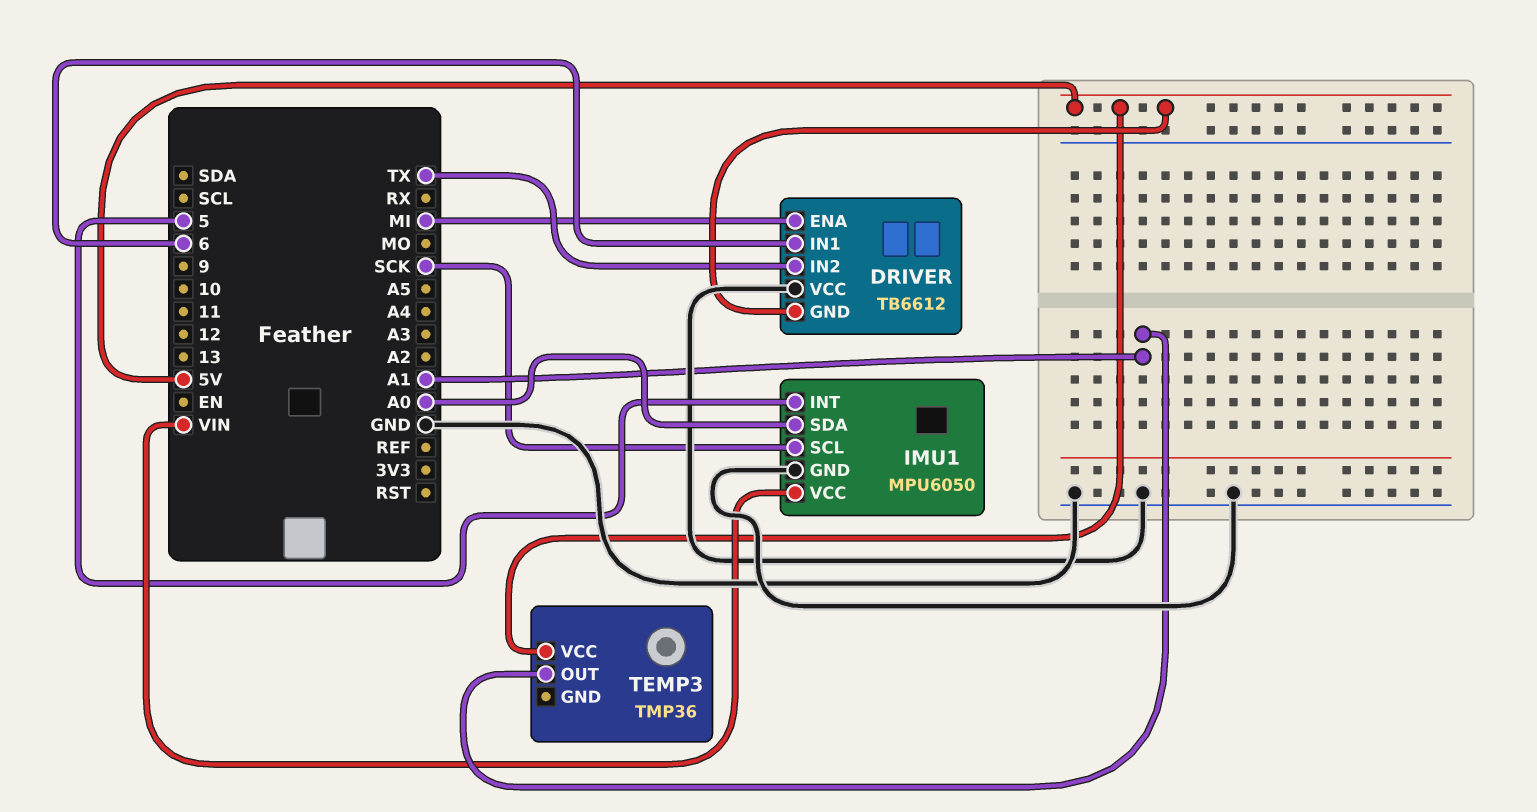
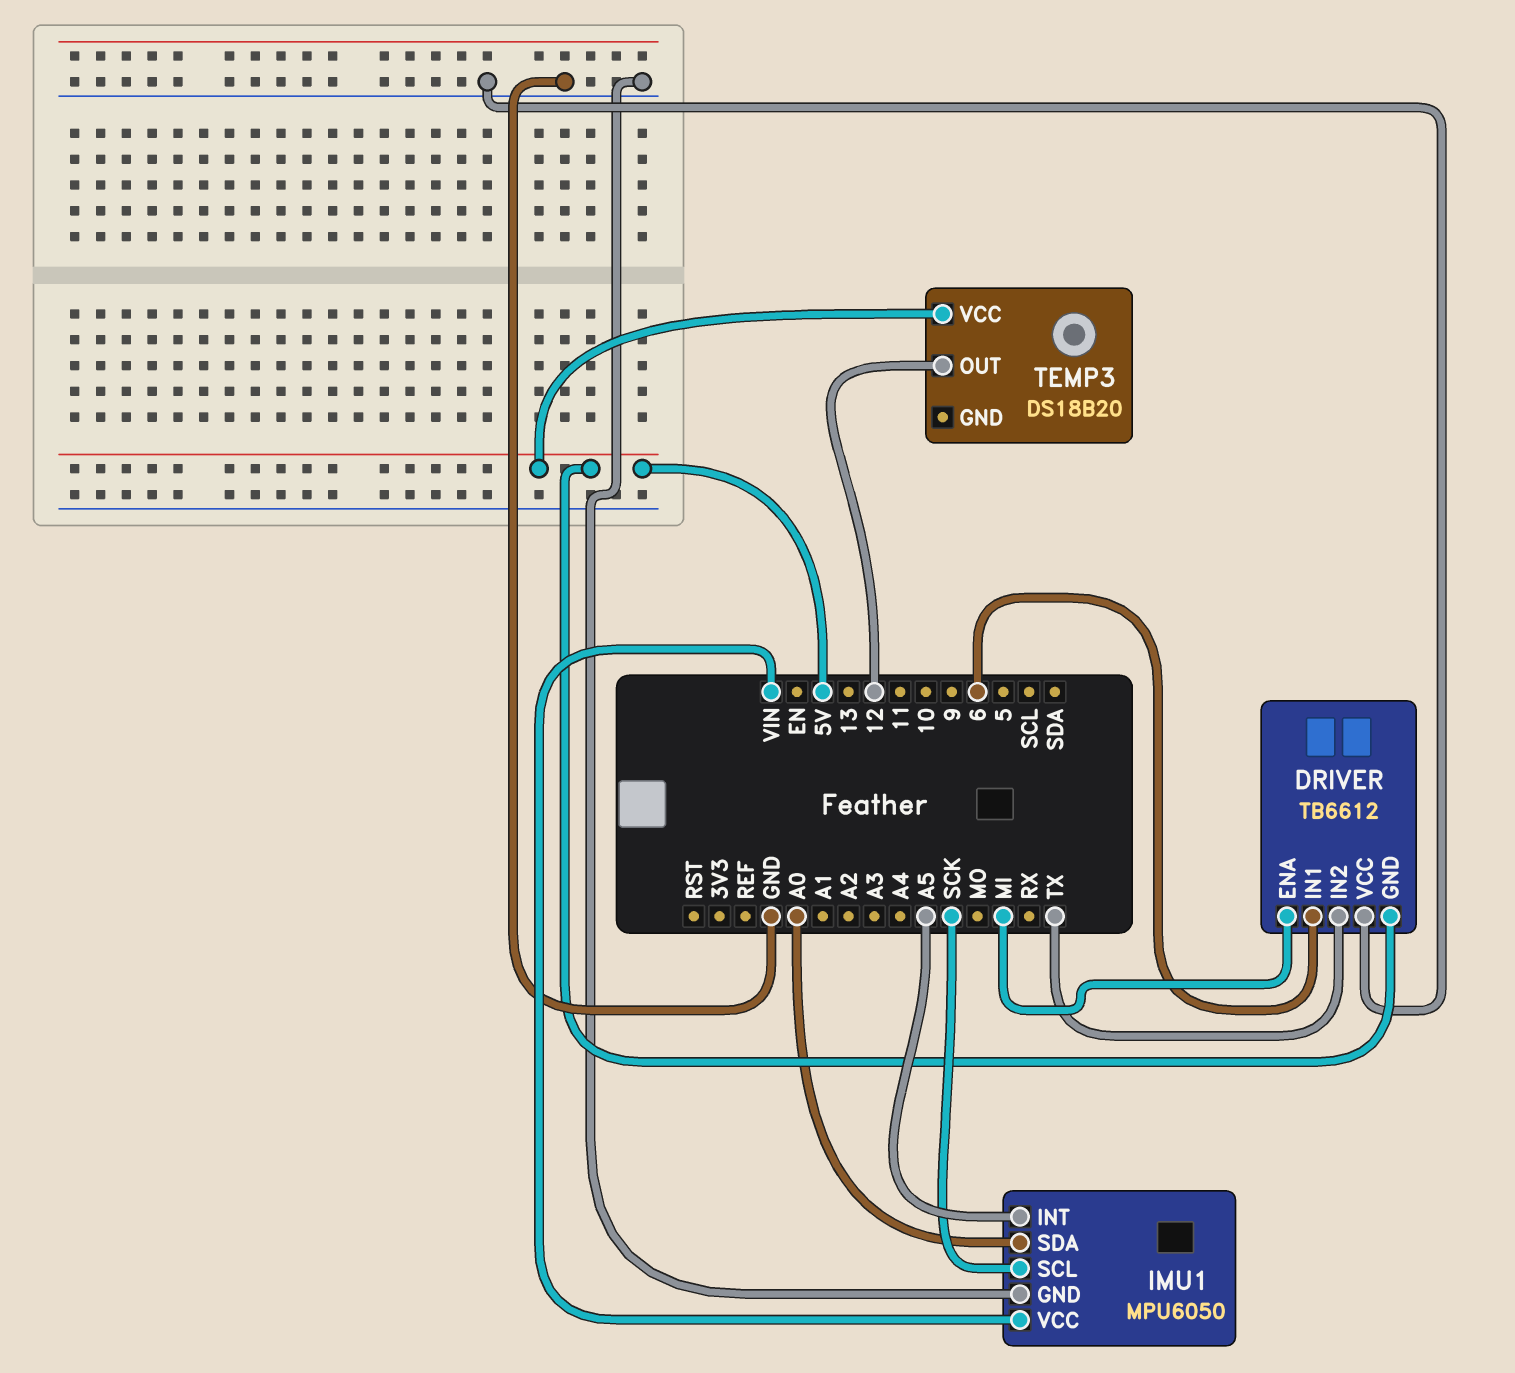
IMU1 pin INT: 5 -> A5
TEMP3: TMP36 -> DS18B20
TEMP3 pin OUT: A1 -> 12

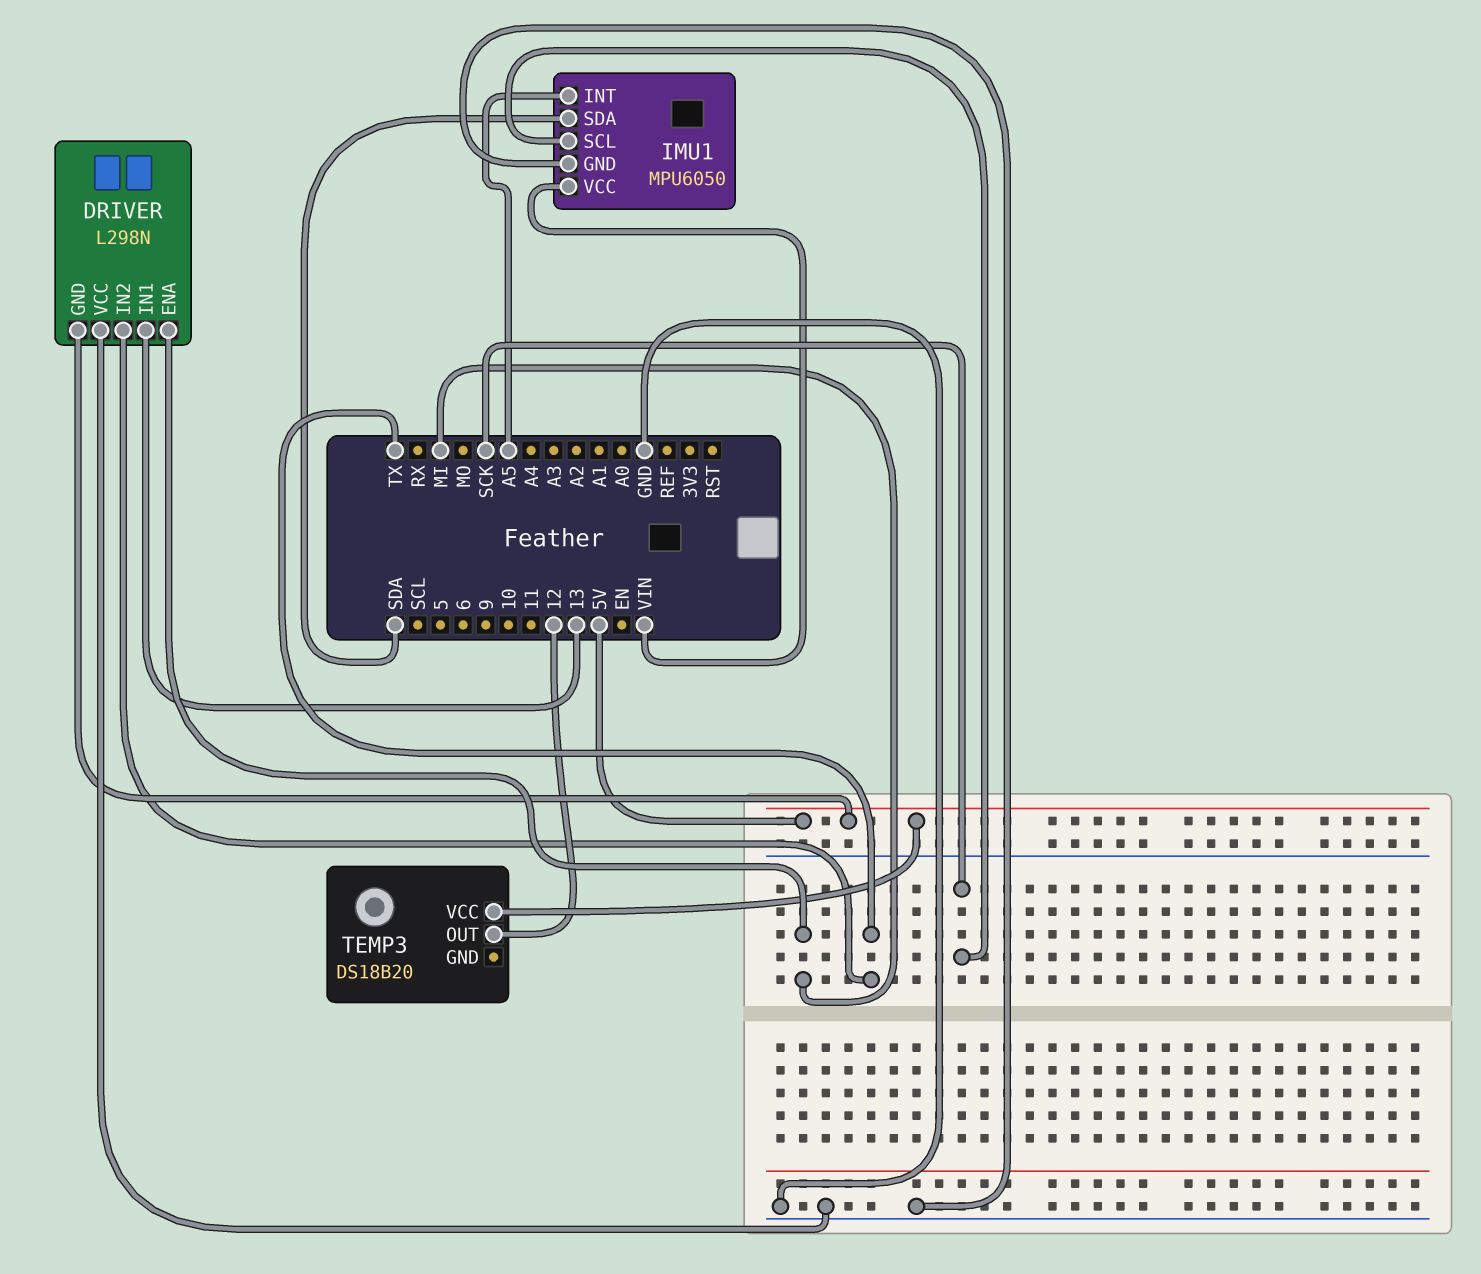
DRIVER: TB6612 -> L298N
DRIVER pin IN1: 6 -> 13
IMU1 pin SDA: A0 -> SDA

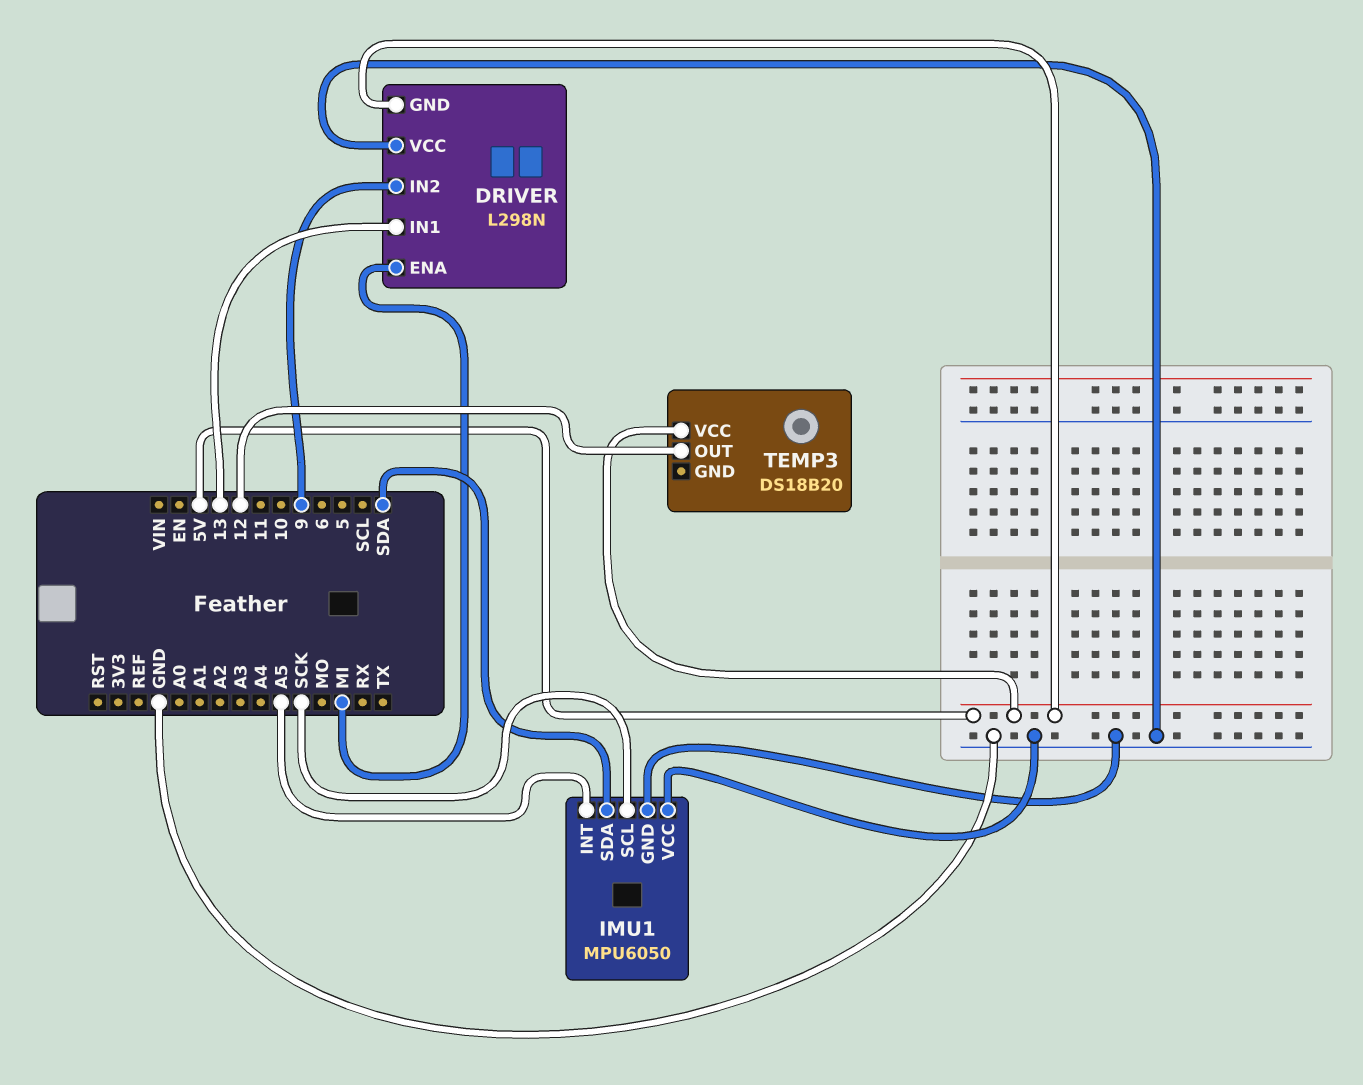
DRIVER pin IN2: TX -> 9
IMU1 pin VCC: VIN -> GND

